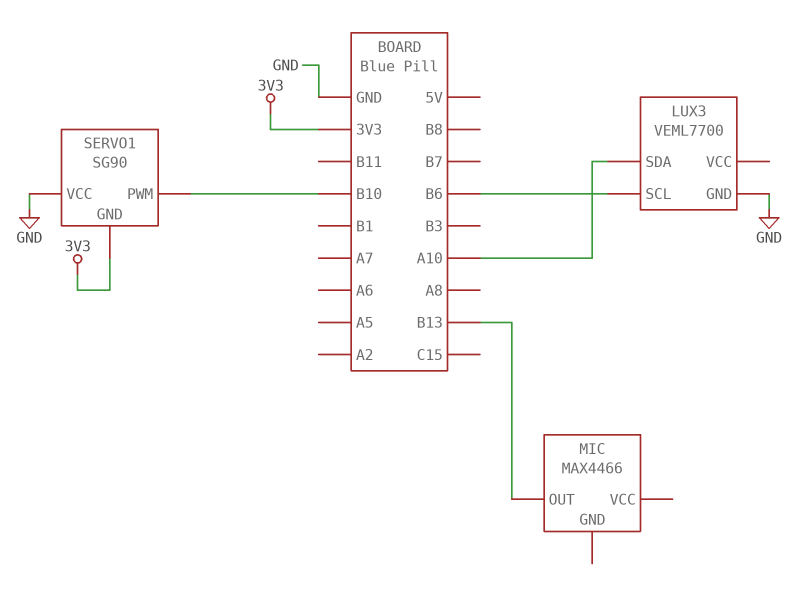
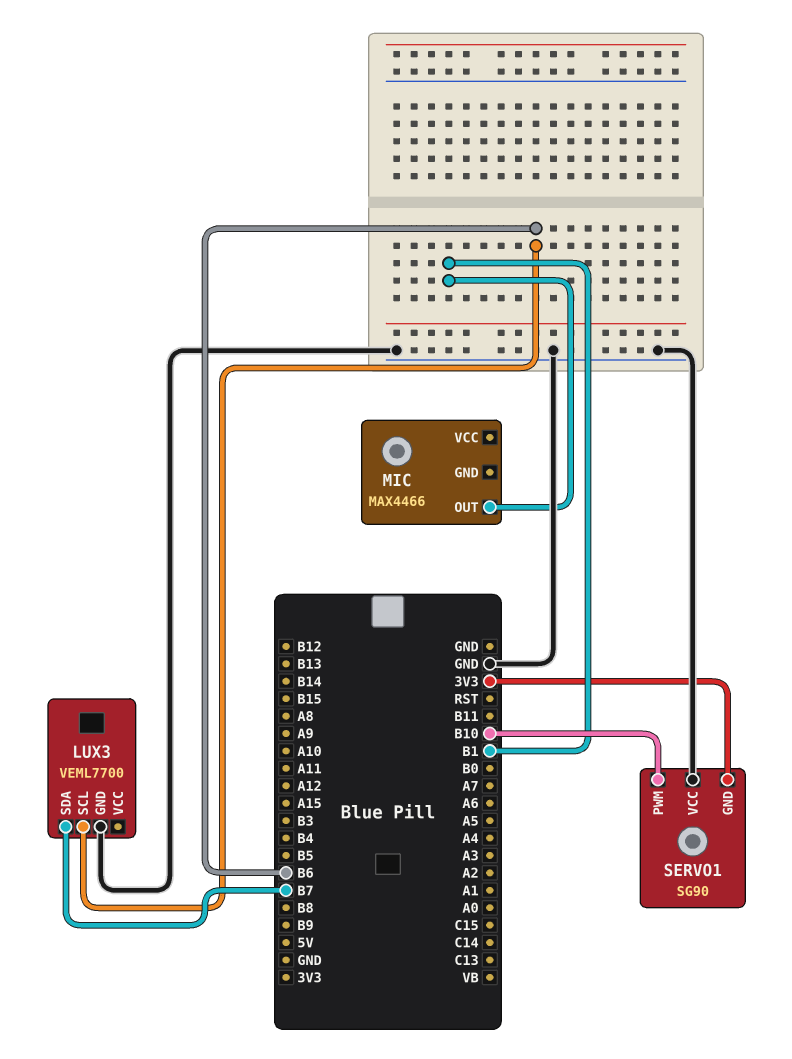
LUX3 pin SDA: A10 -> B7
MIC pin OUT: B13 -> B1

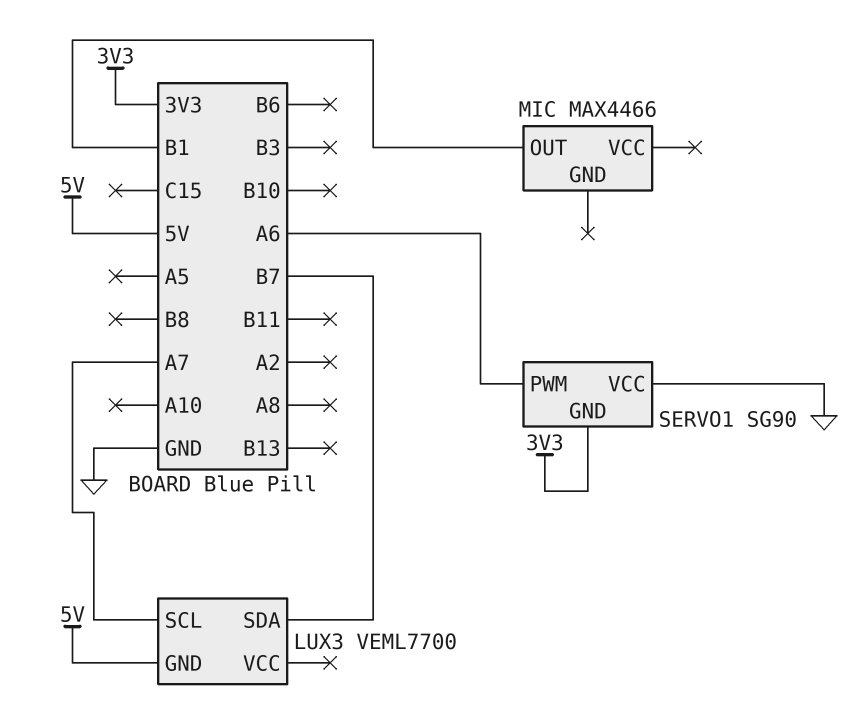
LUX3 pin GND: GND -> 5V
LUX3 pin SCL: B6 -> A7
SERVO1 pin PWM: B10 -> A6

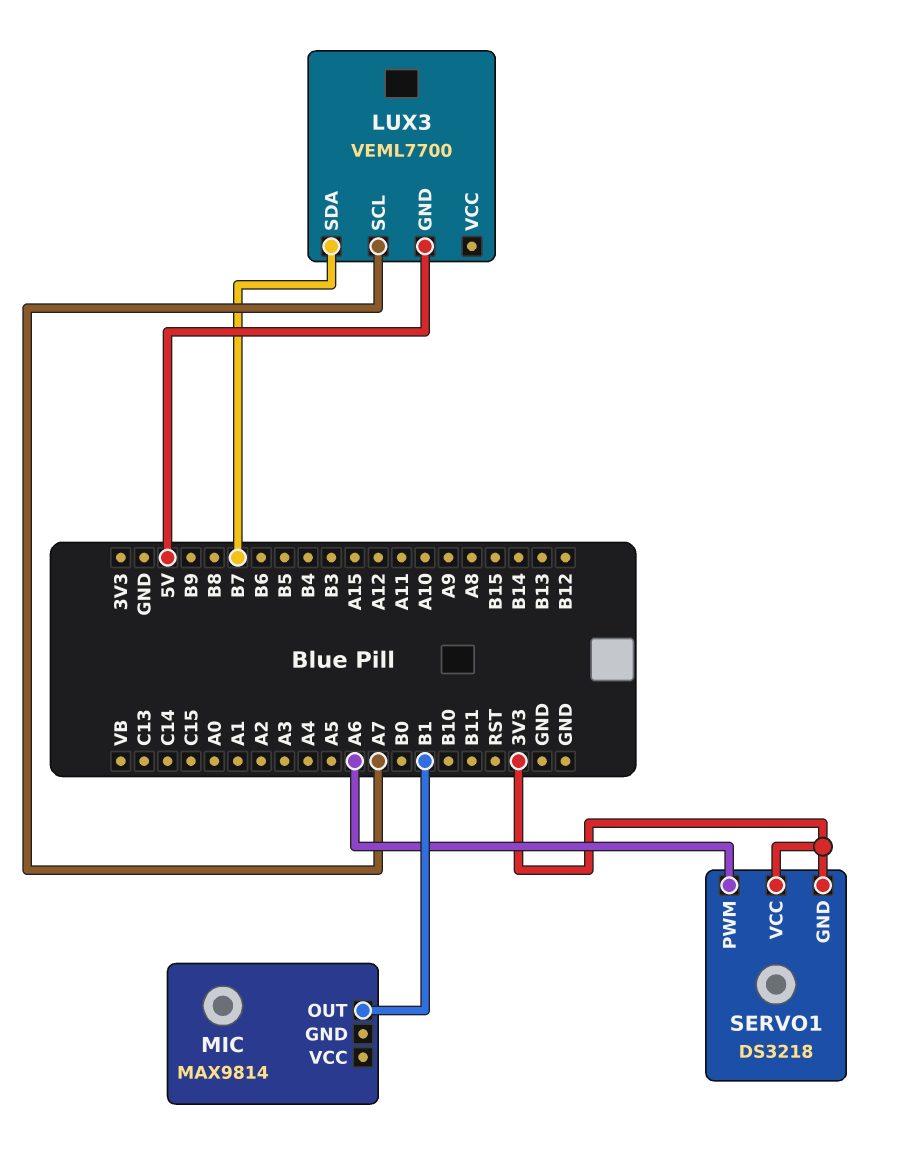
MIC: MAX4466 -> MAX9814
SERVO1: SG90 -> DS3218
SERVO1 pin VCC: GND -> 3V3

